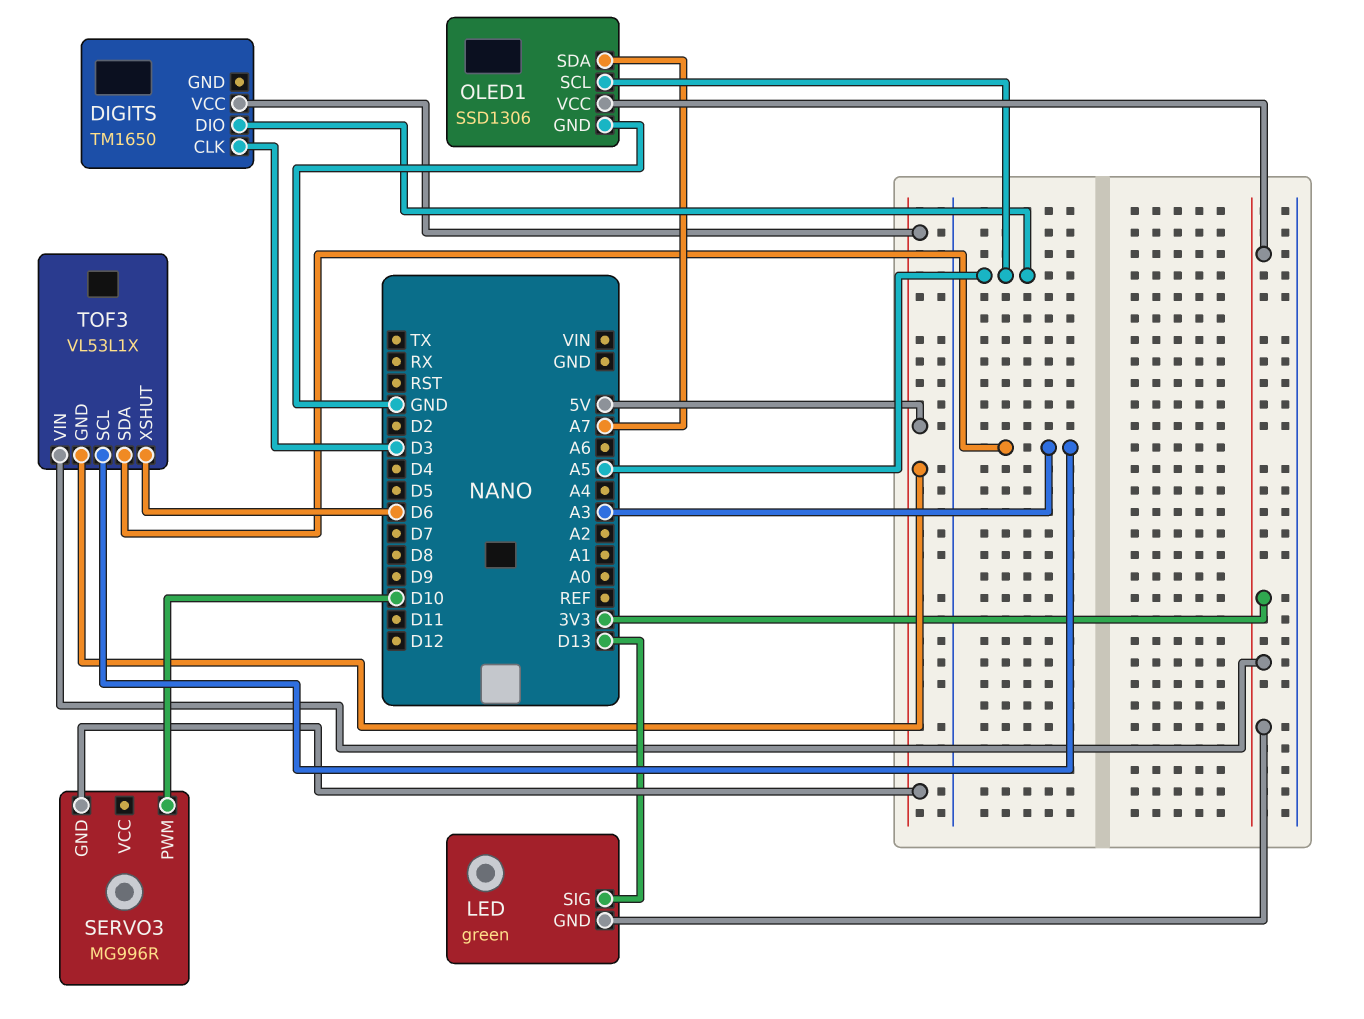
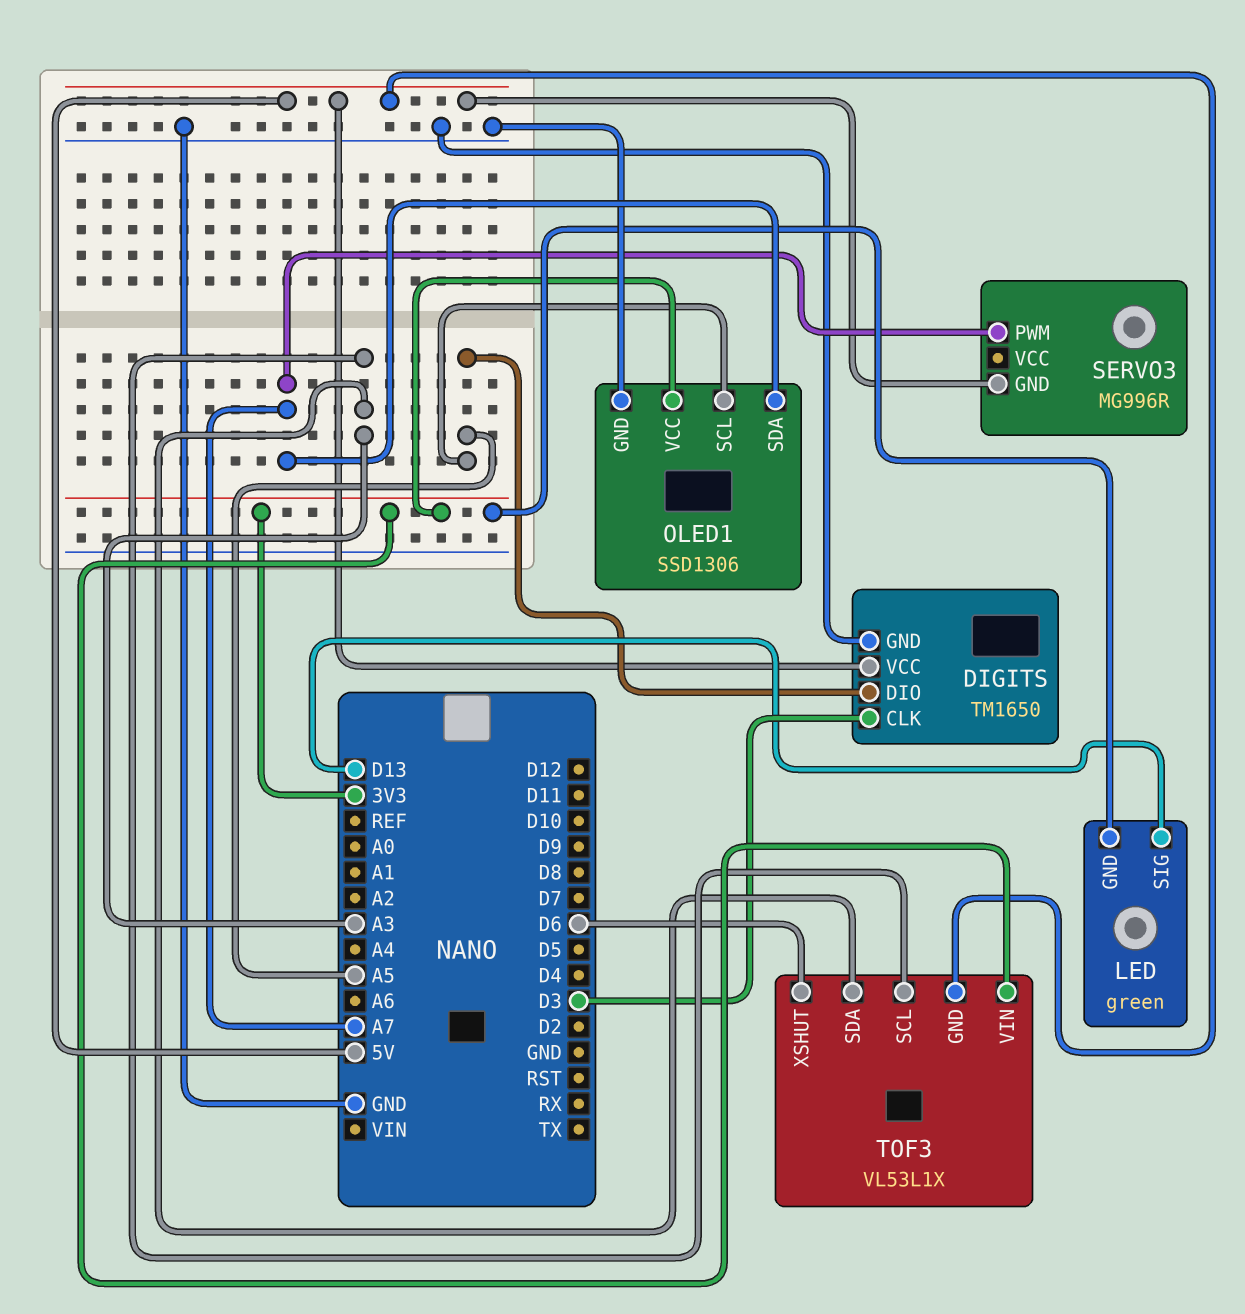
DIGITS pin GND: none -> GND
SERVO3 pin PWM: D10 -> A7

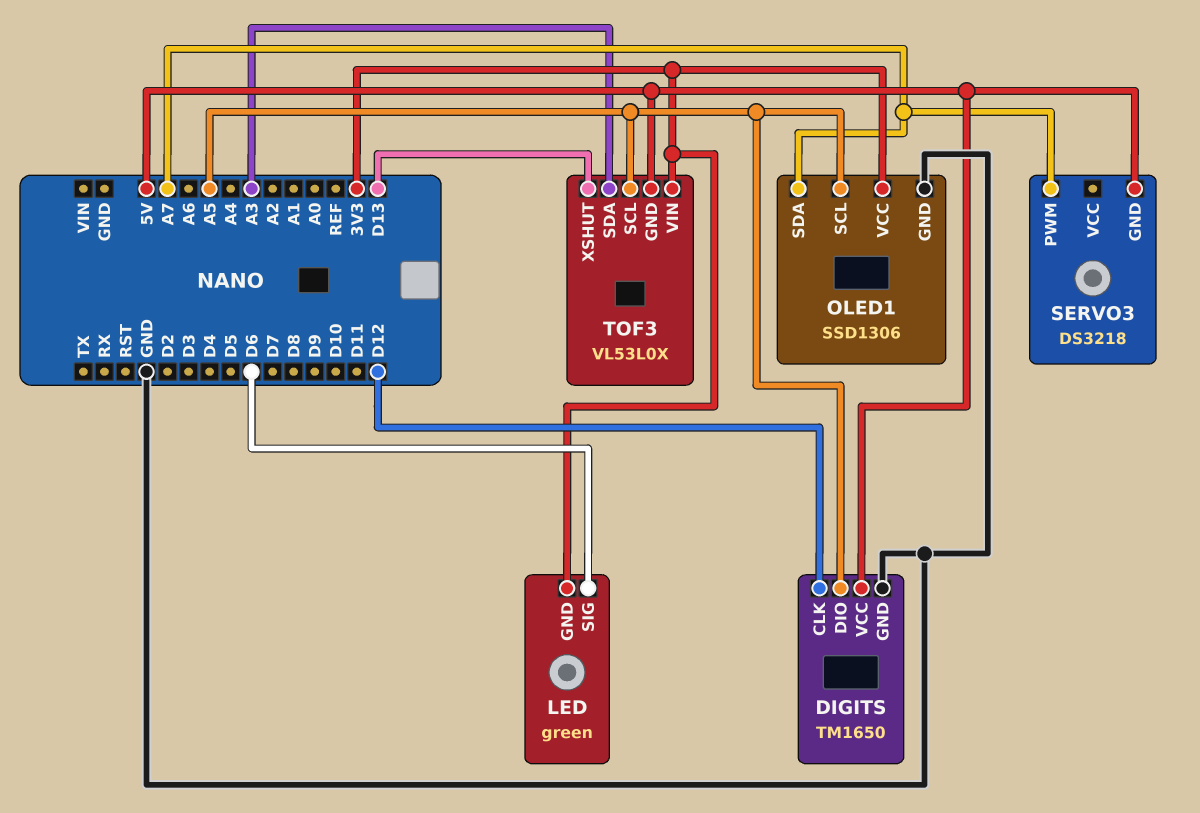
DIGITS pin CLK: D3 -> D12
LED pin SIG: D13 -> D6
SERVO3: MG996R -> DS3218
TOF3: VL53L1X -> VL53L0X
TOF3 pin SCL: A3 -> A5
TOF3 pin XSHUT: D6 -> D13

